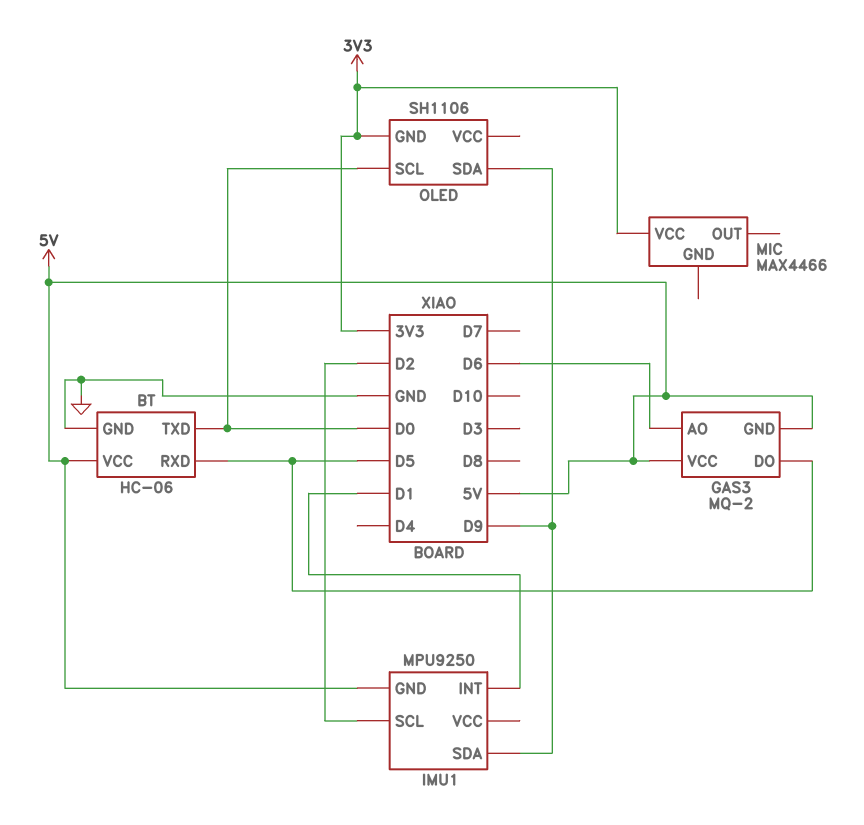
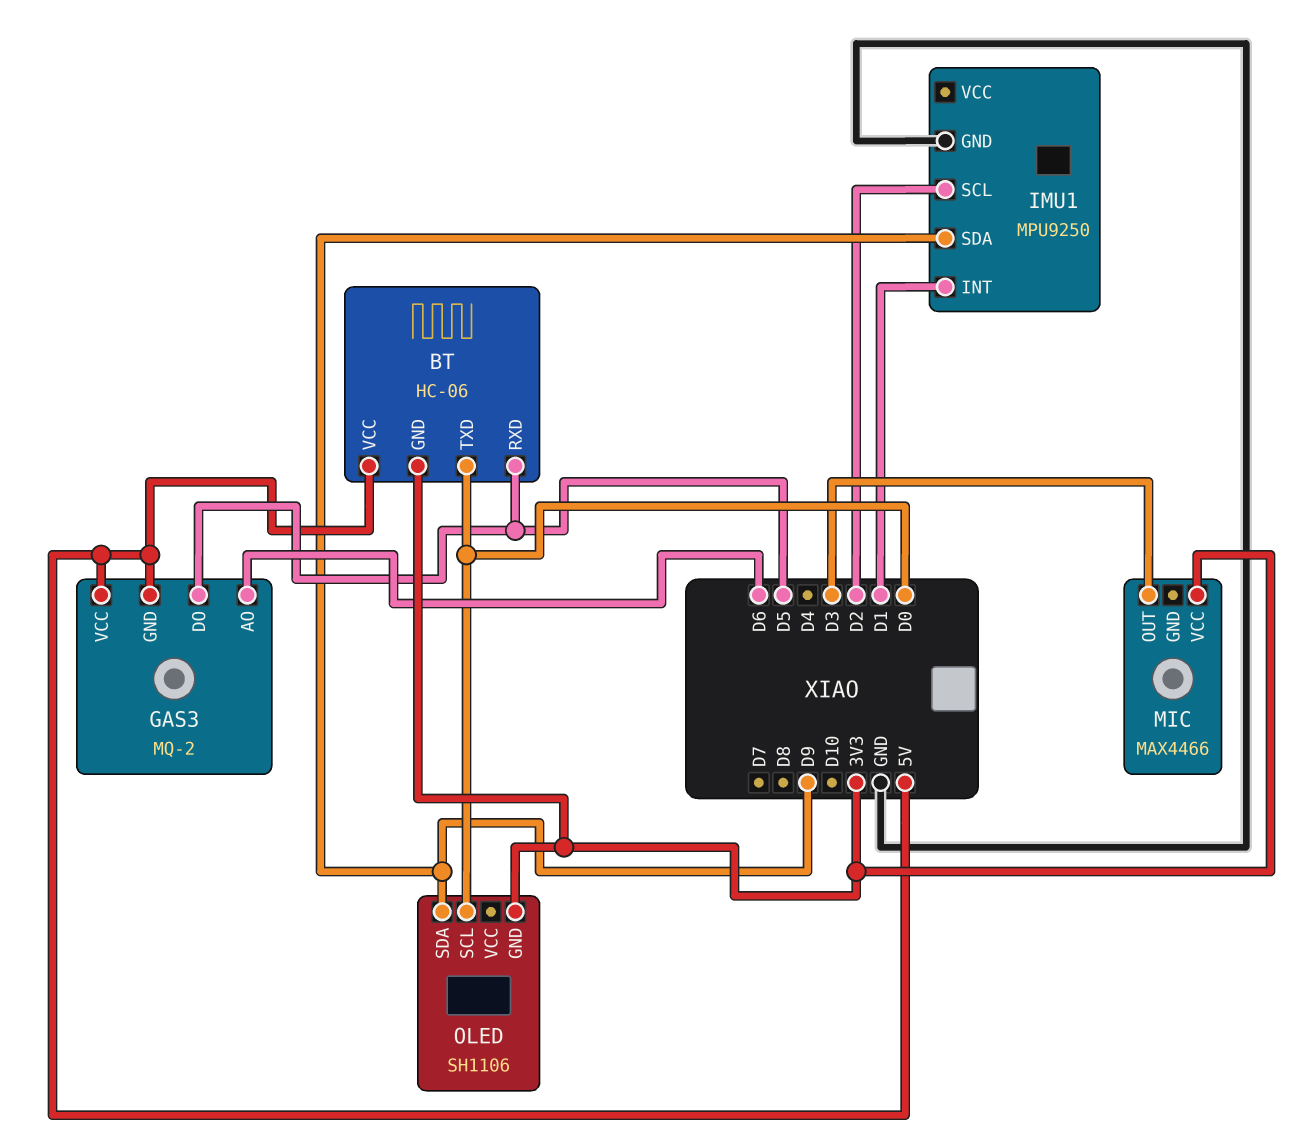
BT pin GND: GND -> 3V3
IMU1 pin GND: 5V -> GND
MIC pin OUT: none -> D3

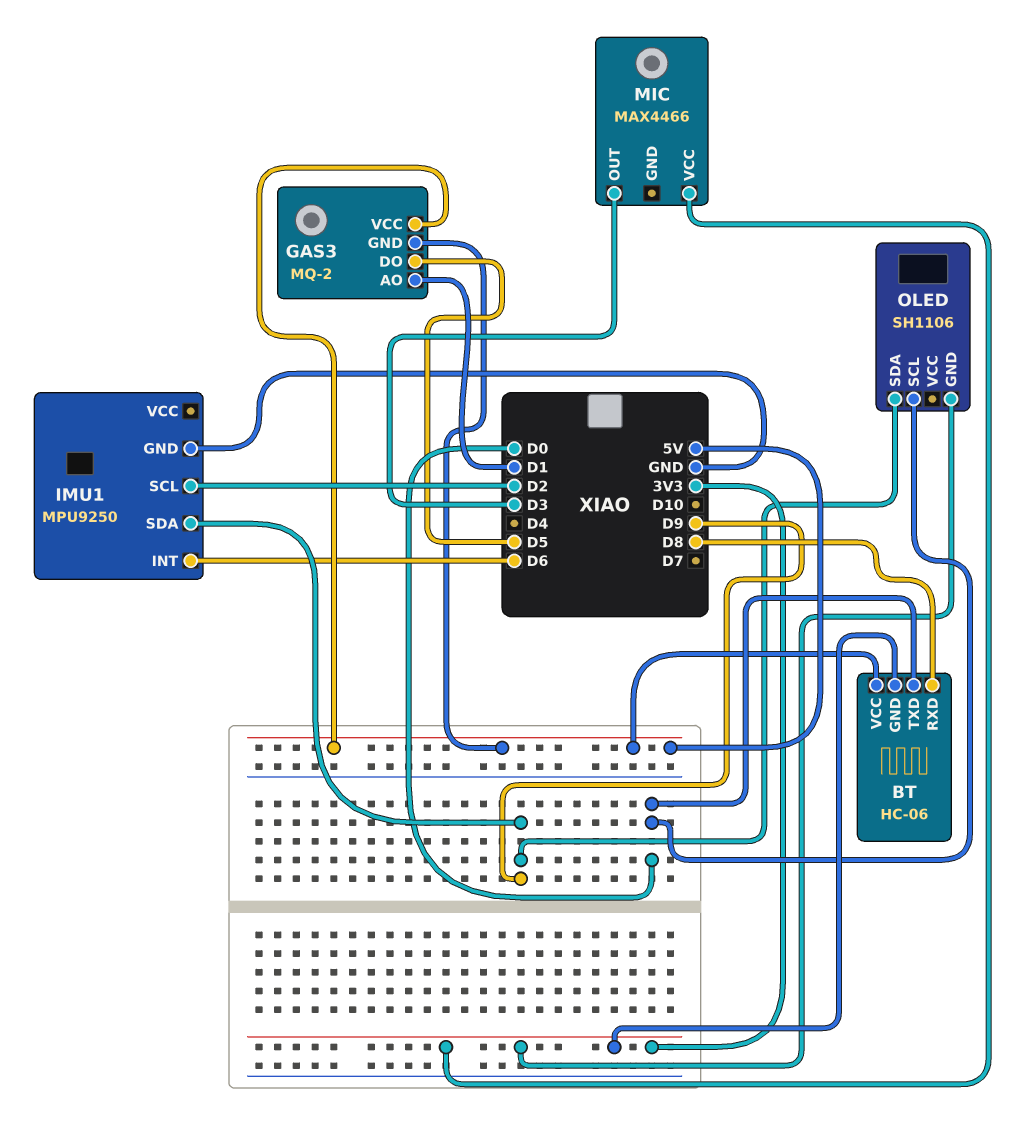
BT pin RXD: D5 -> D8
GAS3 pin AO: D6 -> D1
IMU1 pin INT: D1 -> D6

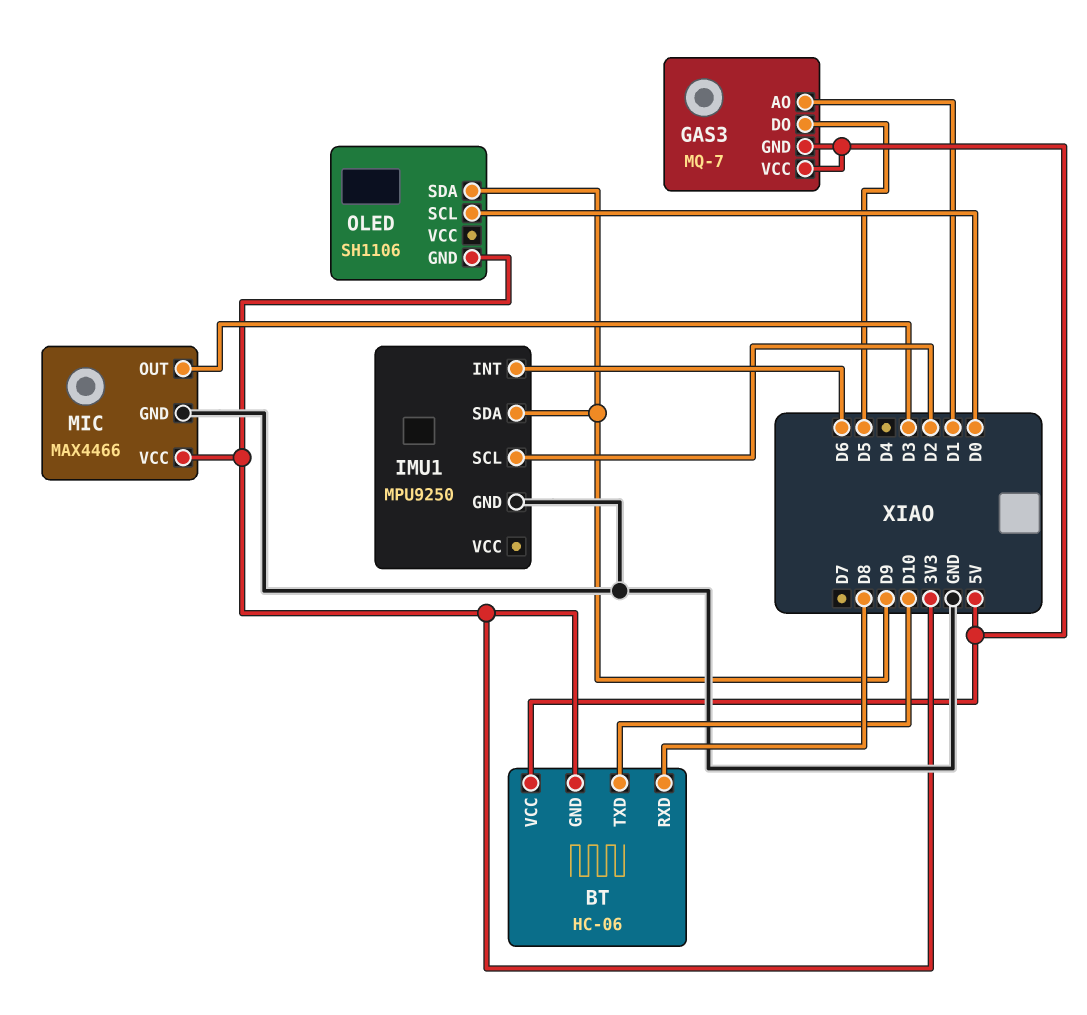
BT pin TXD: D0 -> D10
GAS3: MQ-2 -> MQ-7
MIC pin GND: none -> GND

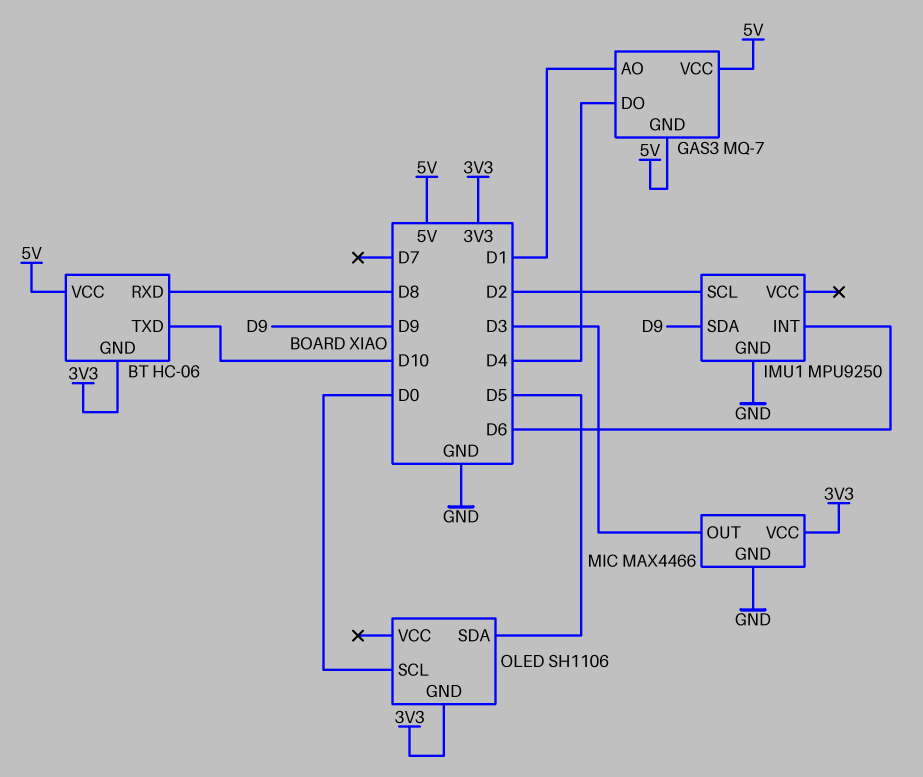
GAS3 pin DO: D5 -> D4
OLED pin SDA: D9 -> D5

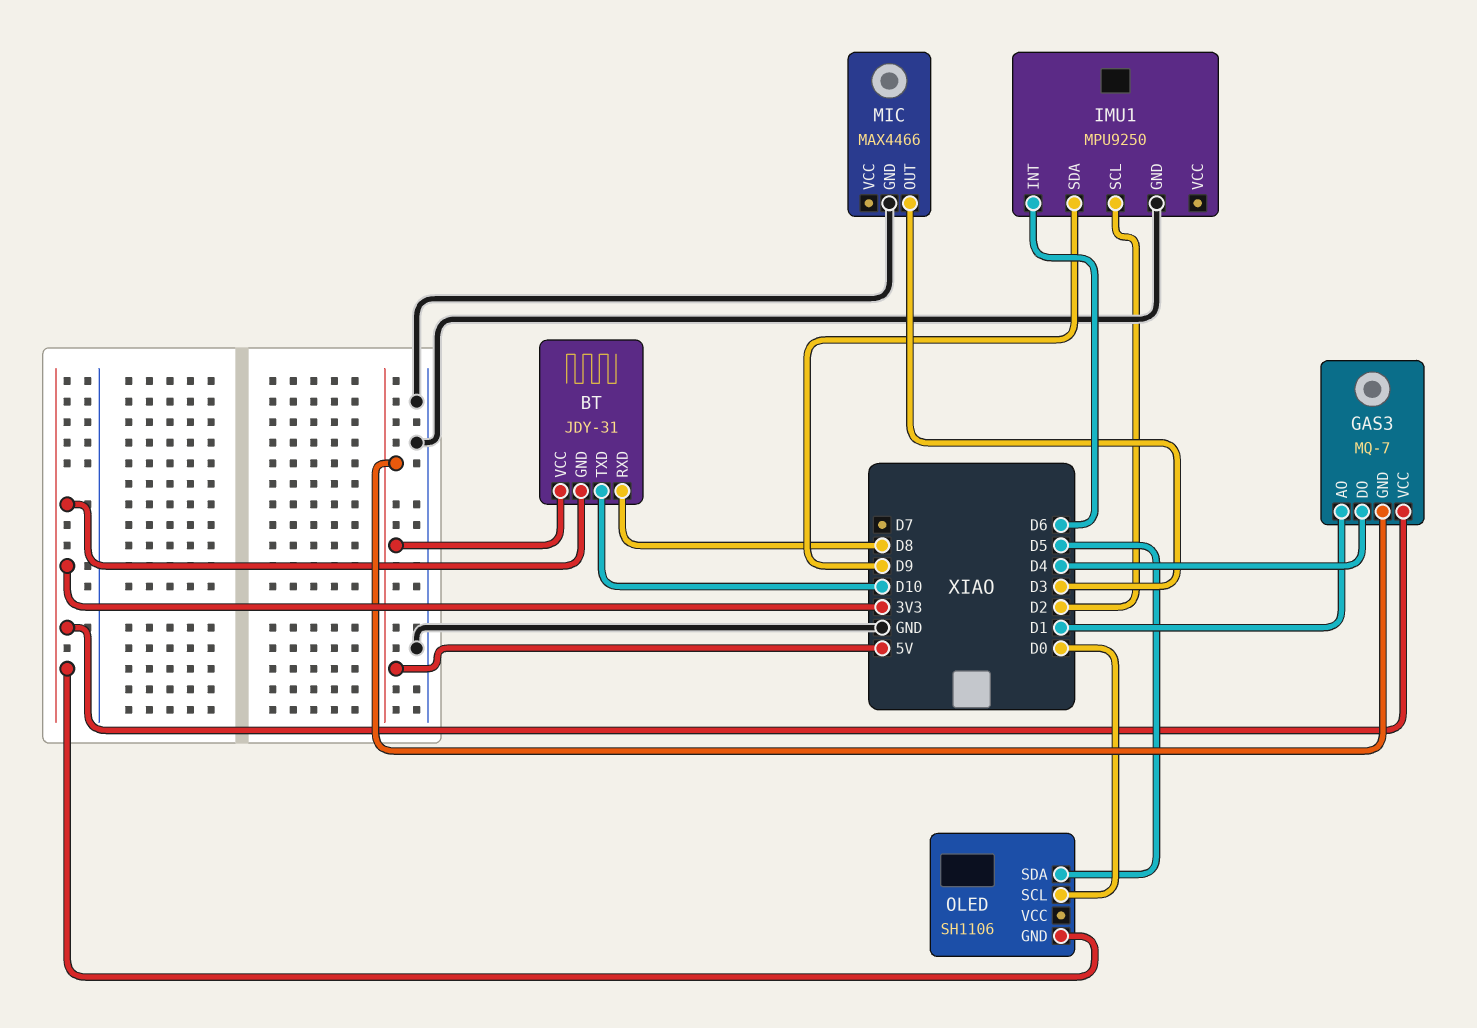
BT: HC-06 -> JDY-31
GAS3 pin VCC: 5V -> 3V3
MIC pin VCC: 3V3 -> none

